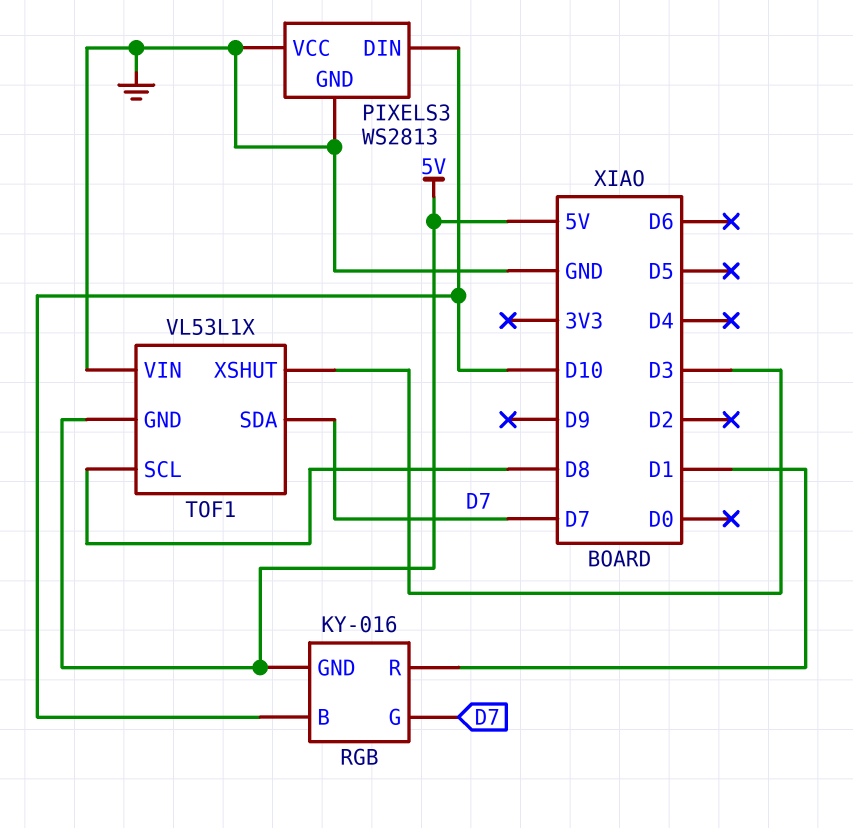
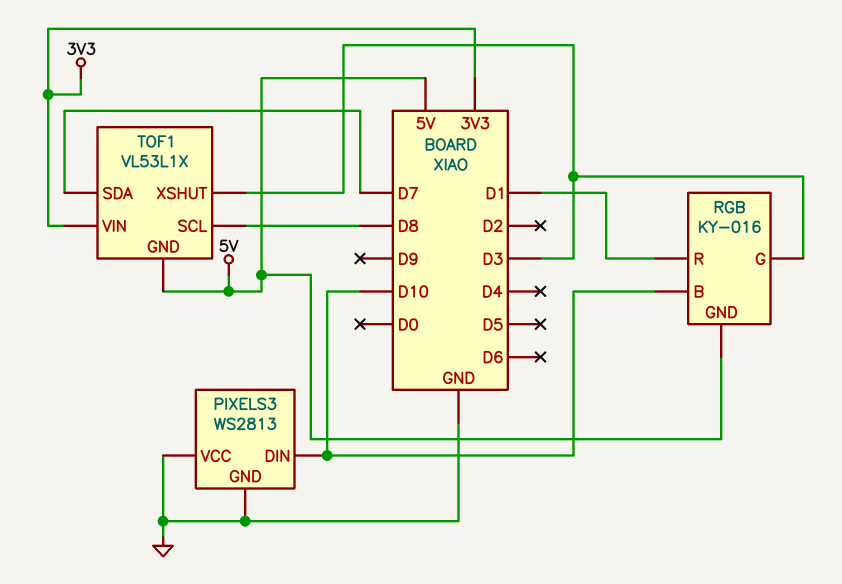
RGB pin G: D7 -> D3
TOF1 pin VIN: GND -> 3V3

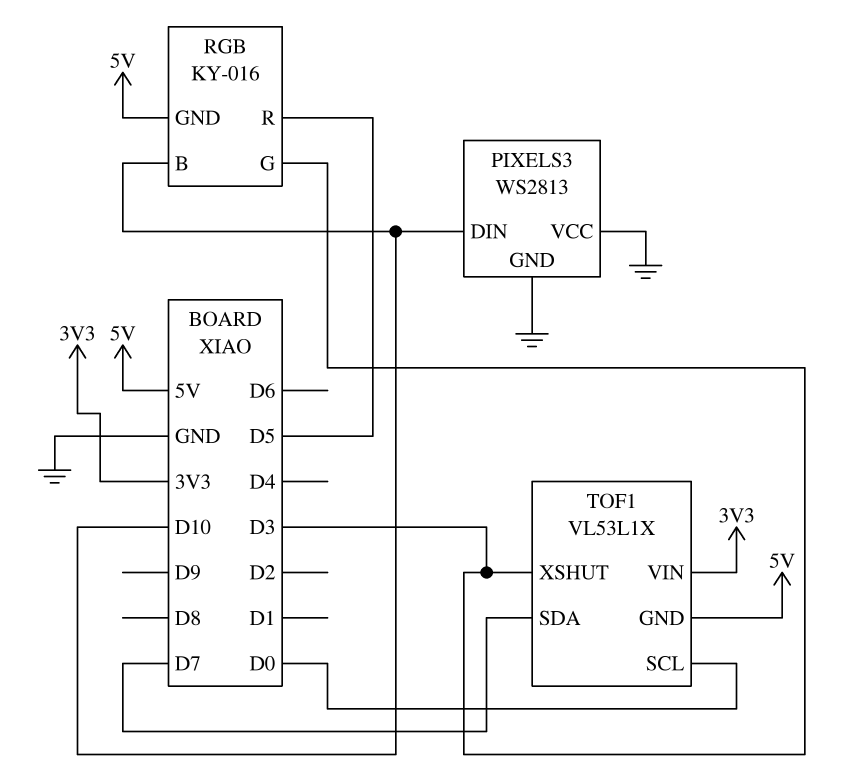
RGB pin R: D1 -> D5
TOF1 pin SCL: D8 -> D0

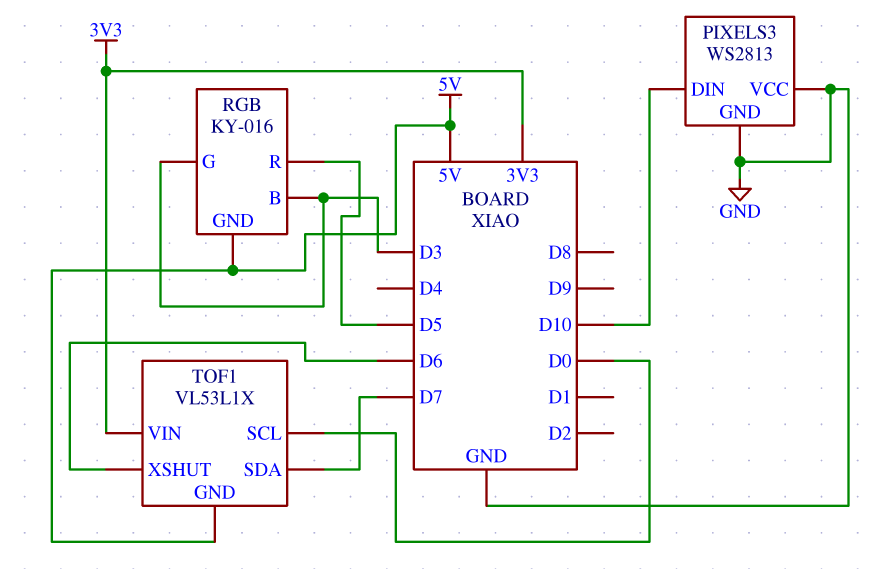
RGB pin B: D10 -> D3
TOF1 pin XSHUT: D3 -> D6

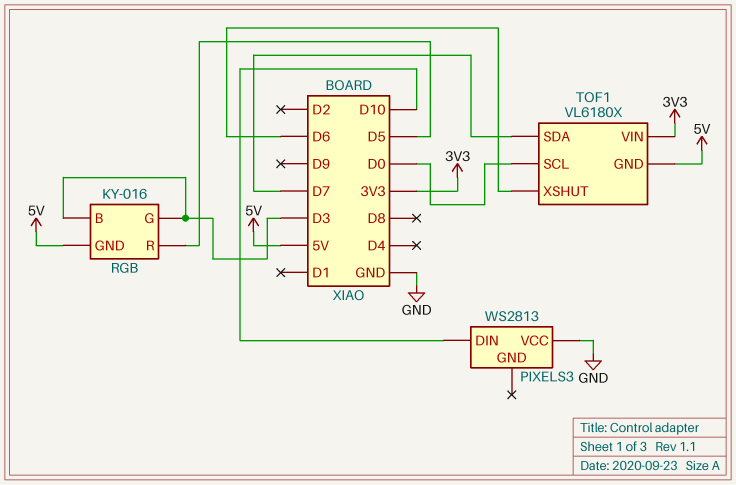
PIXELS3 pin GND: GND -> none
TOF1: VL53L1X -> VL6180X

